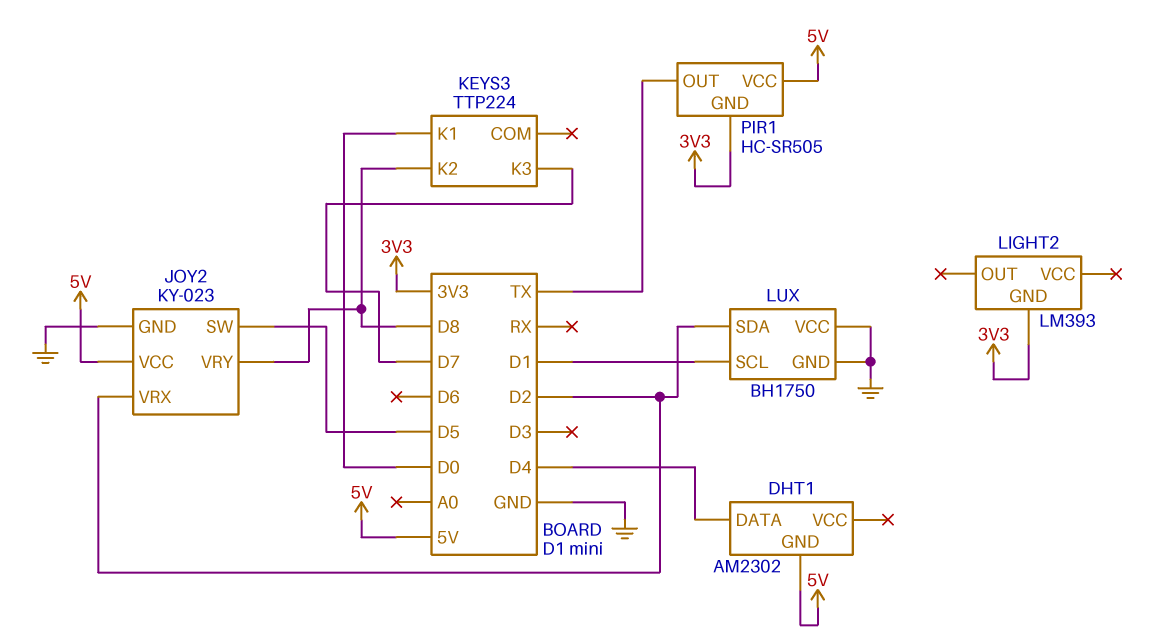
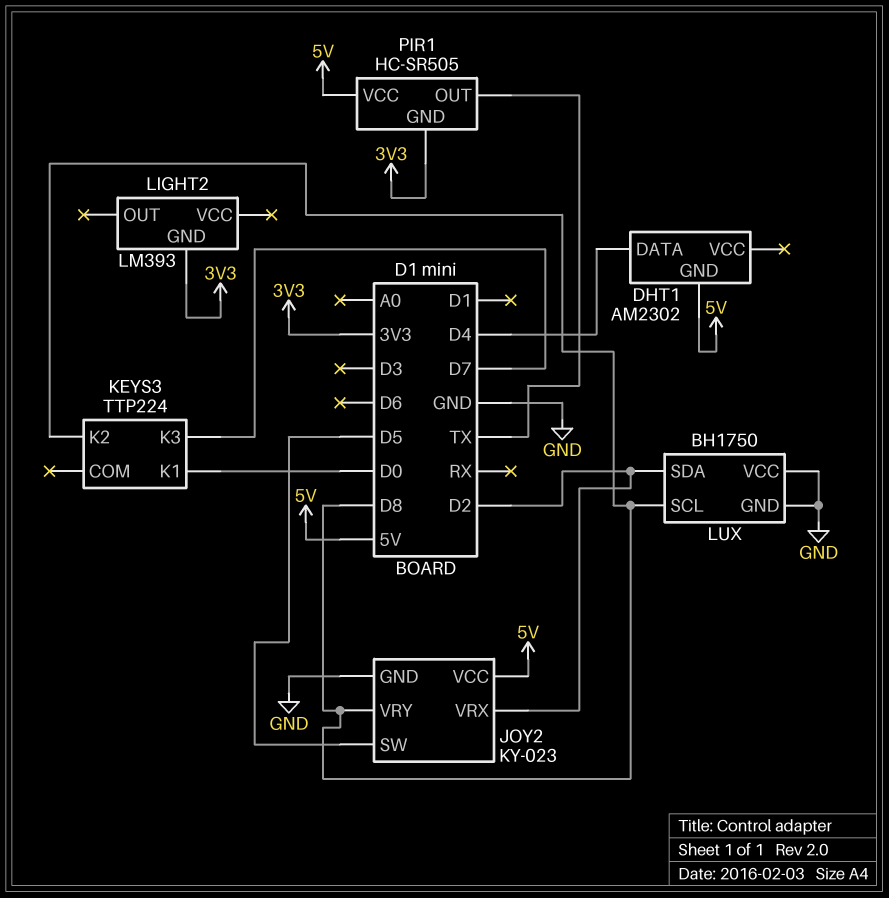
LUX pin SCL: D1 -> D8

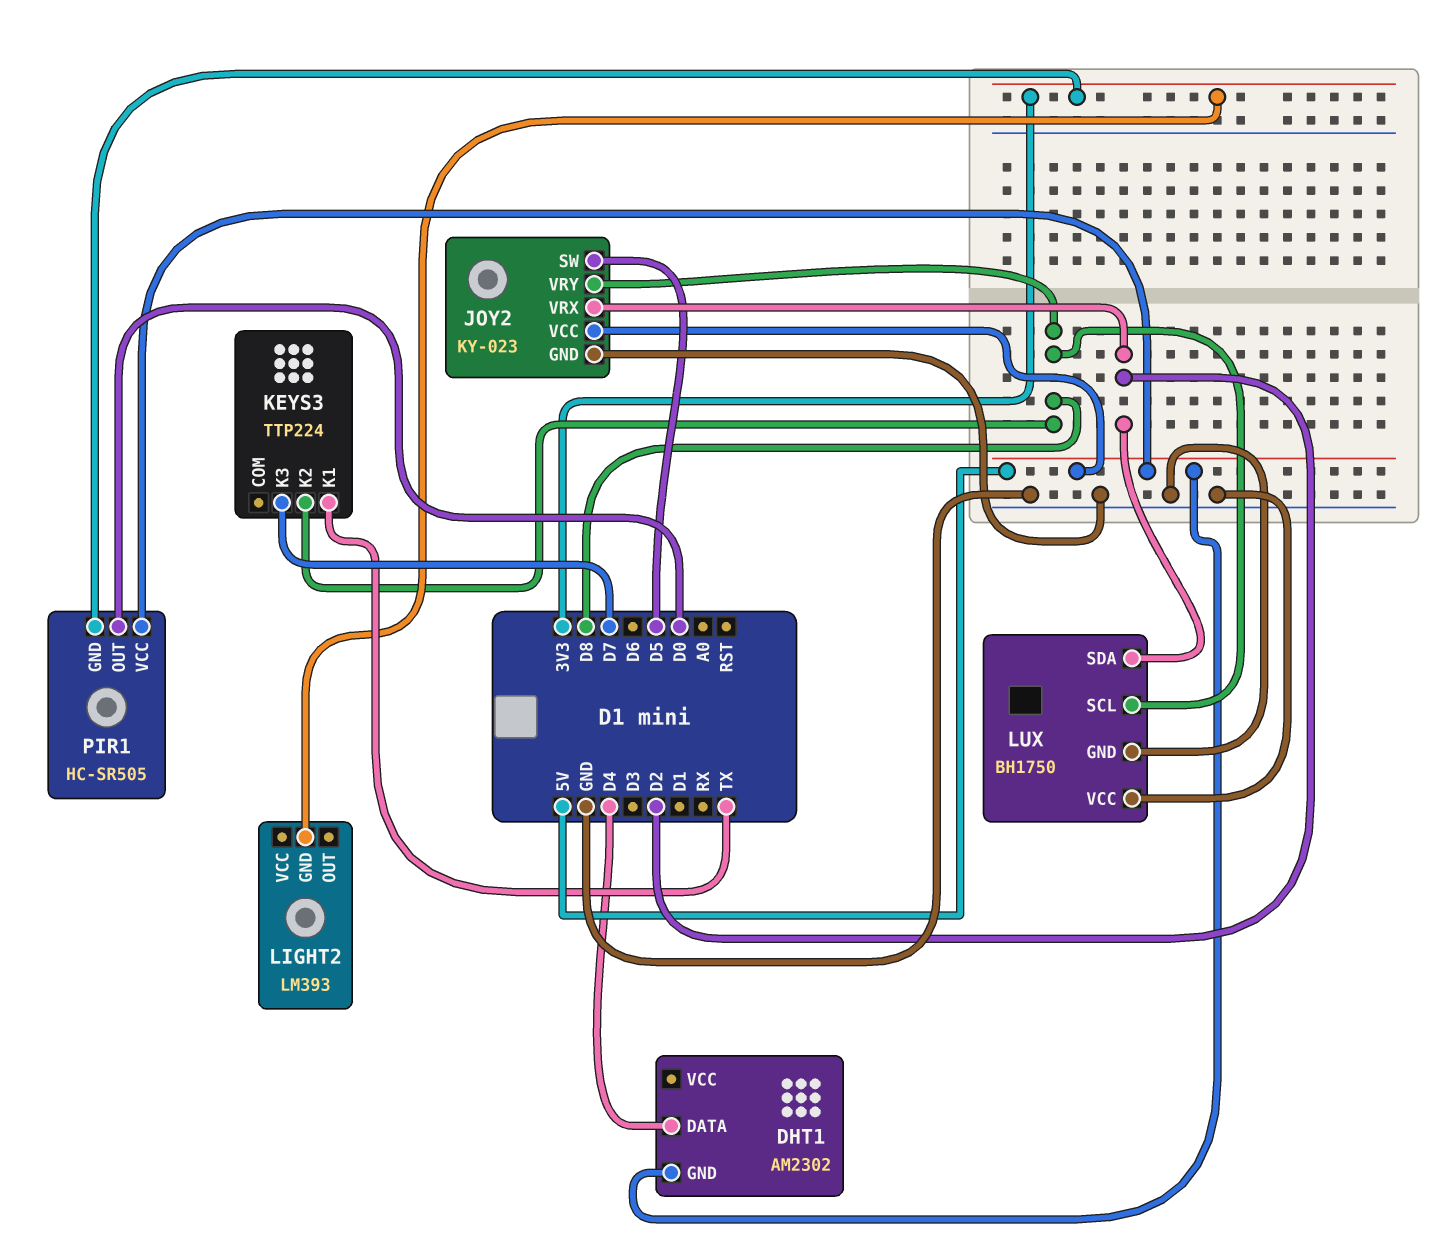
KEYS3 pin K1: D0 -> TX
PIR1 pin OUT: TX -> D0

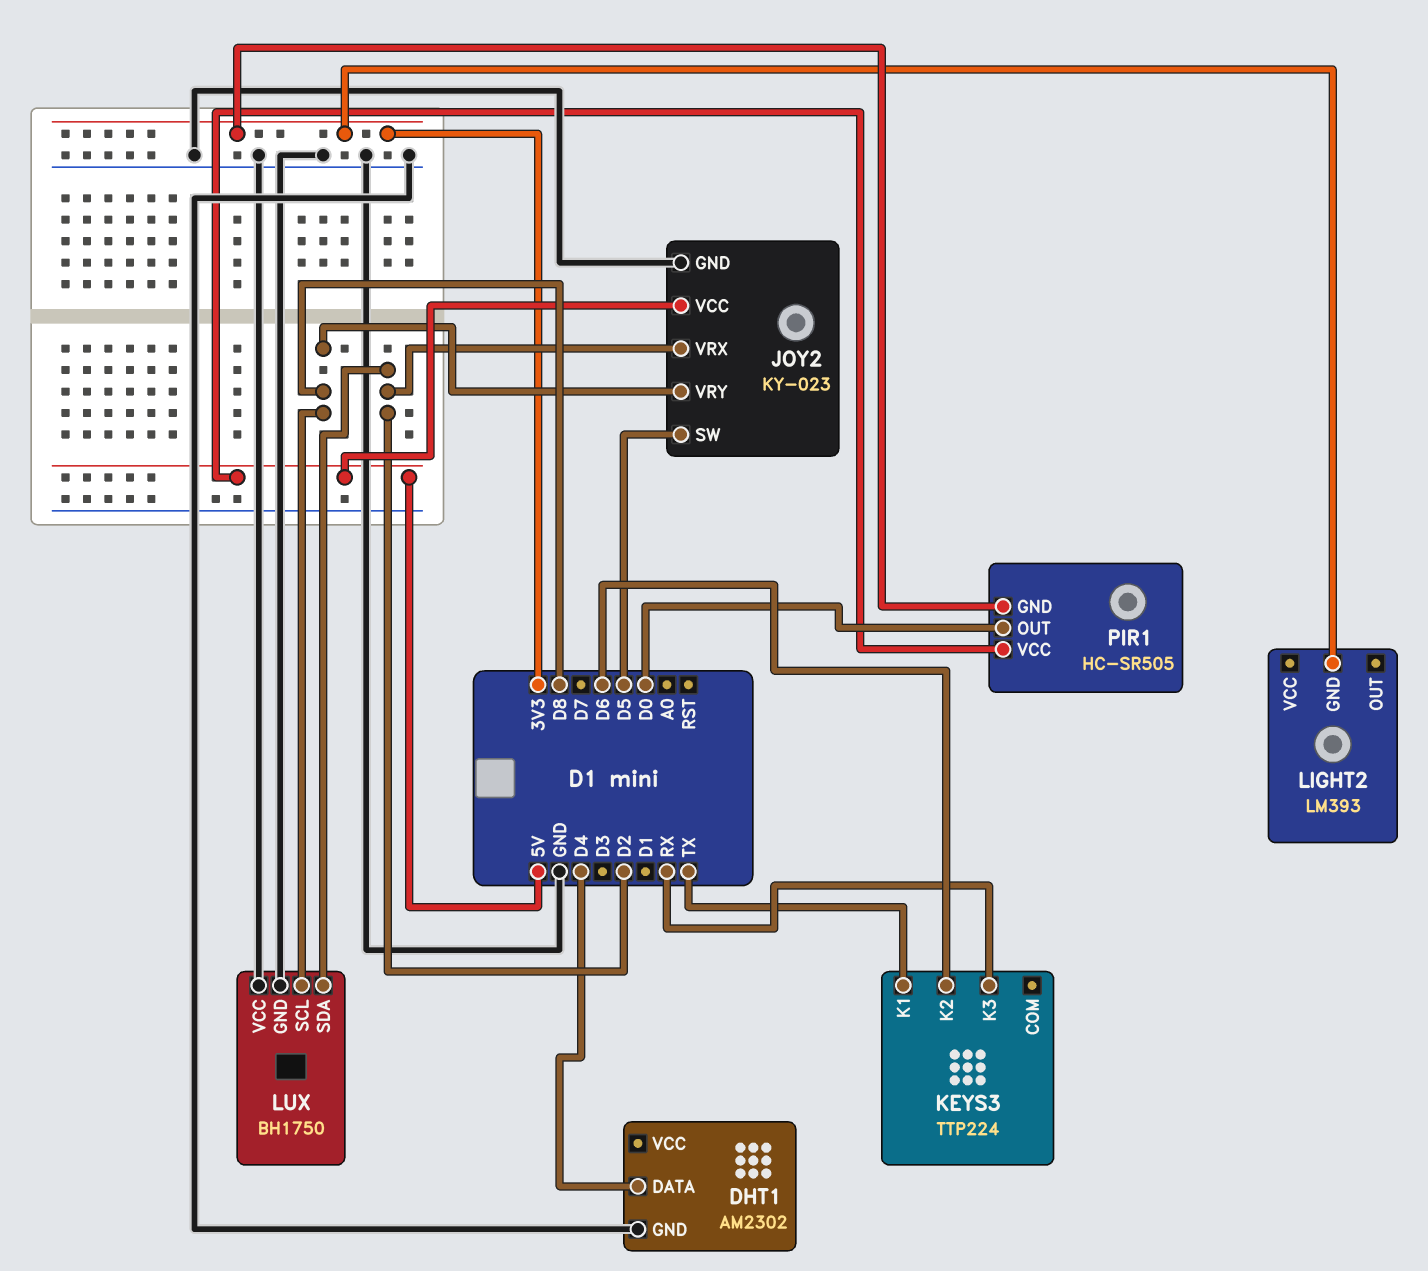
DHT1 pin GND: 5V -> GND
KEYS3 pin K2: D8 -> D6
KEYS3 pin K3: D7 -> RX

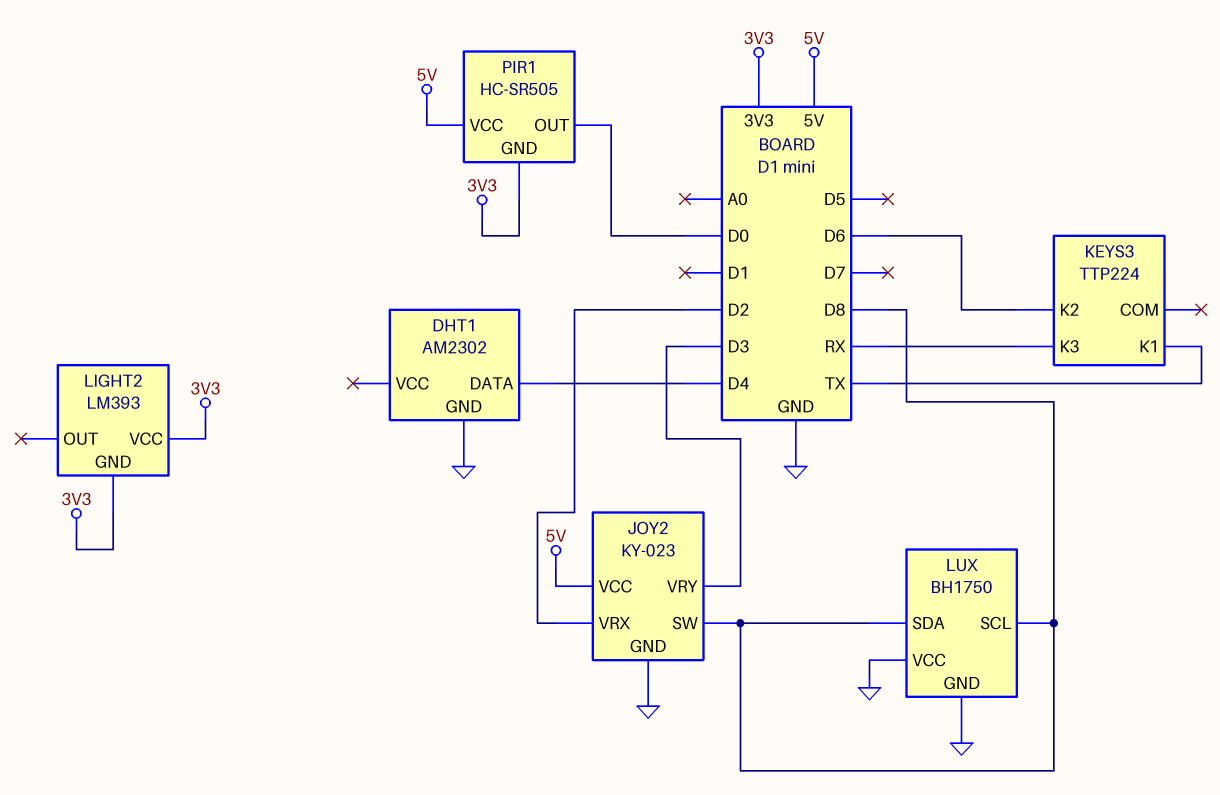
JOY2 pin SW: D5 -> D8
JOY2 pin VRY: D8 -> D3
LIGHT2 pin VCC: none -> 3V3
LUX pin SDA: D2 -> D8

